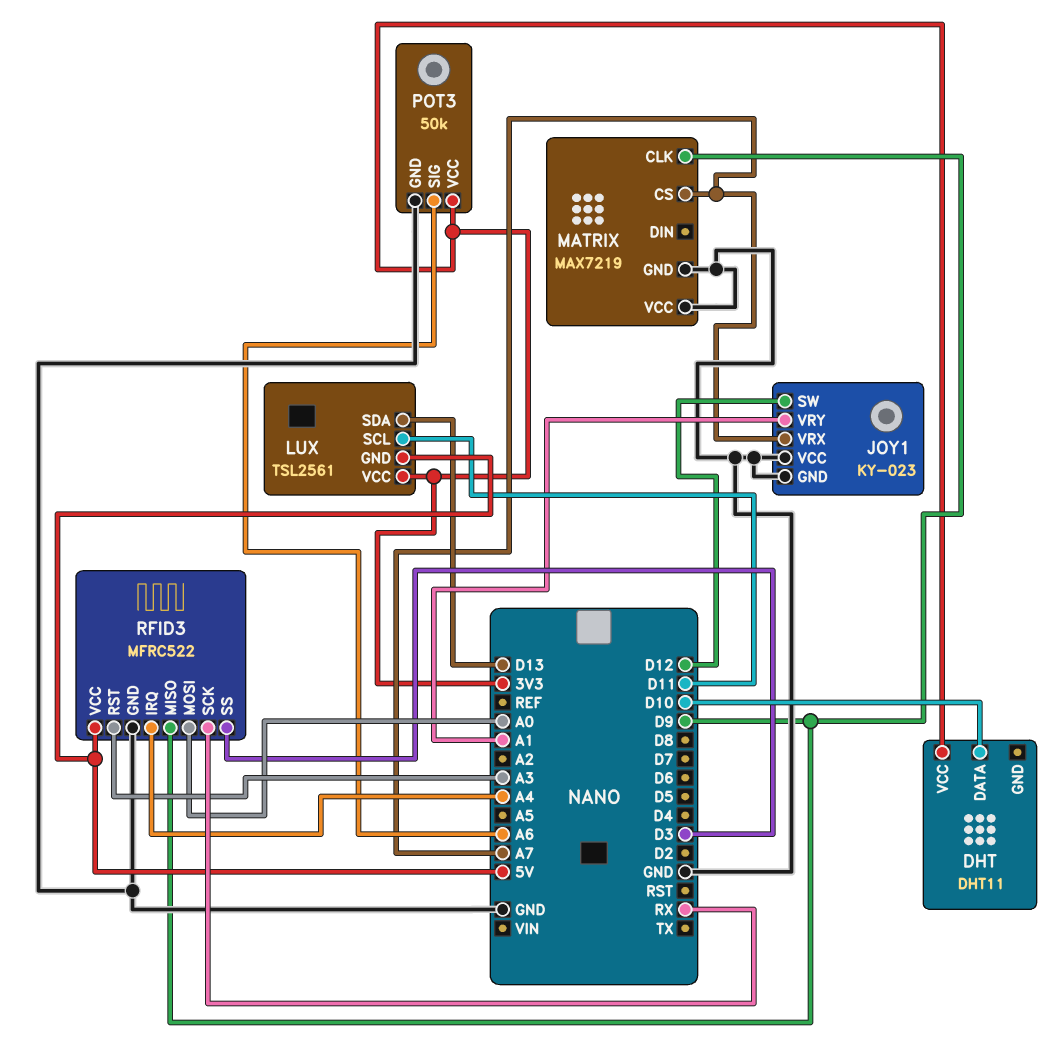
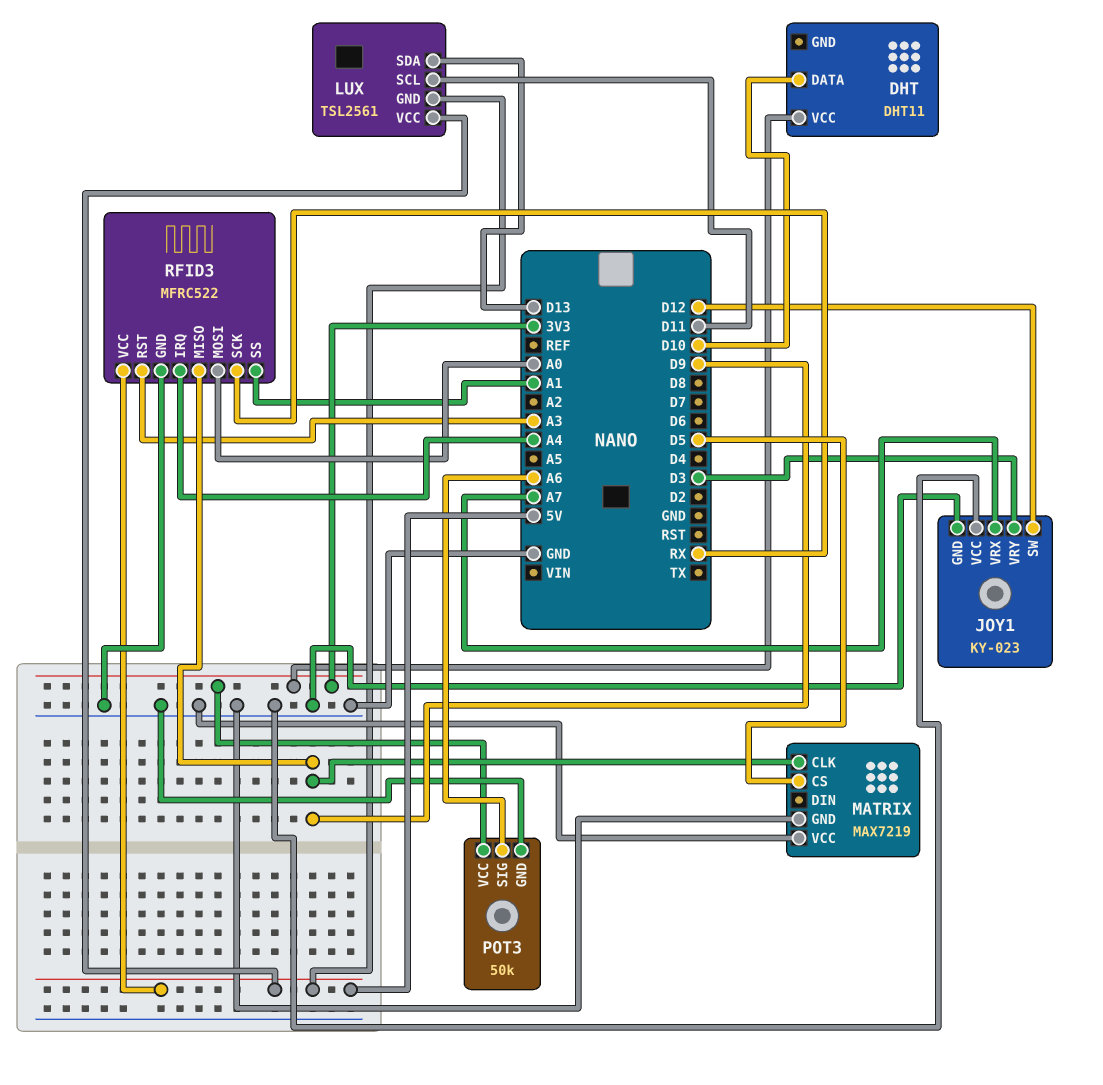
JOY1 pin VRY: A1 -> D3
LUX pin VCC: 3V3 -> 5V
MATRIX pin CS: A7 -> D5
RFID3 pin SS: D3 -> A1

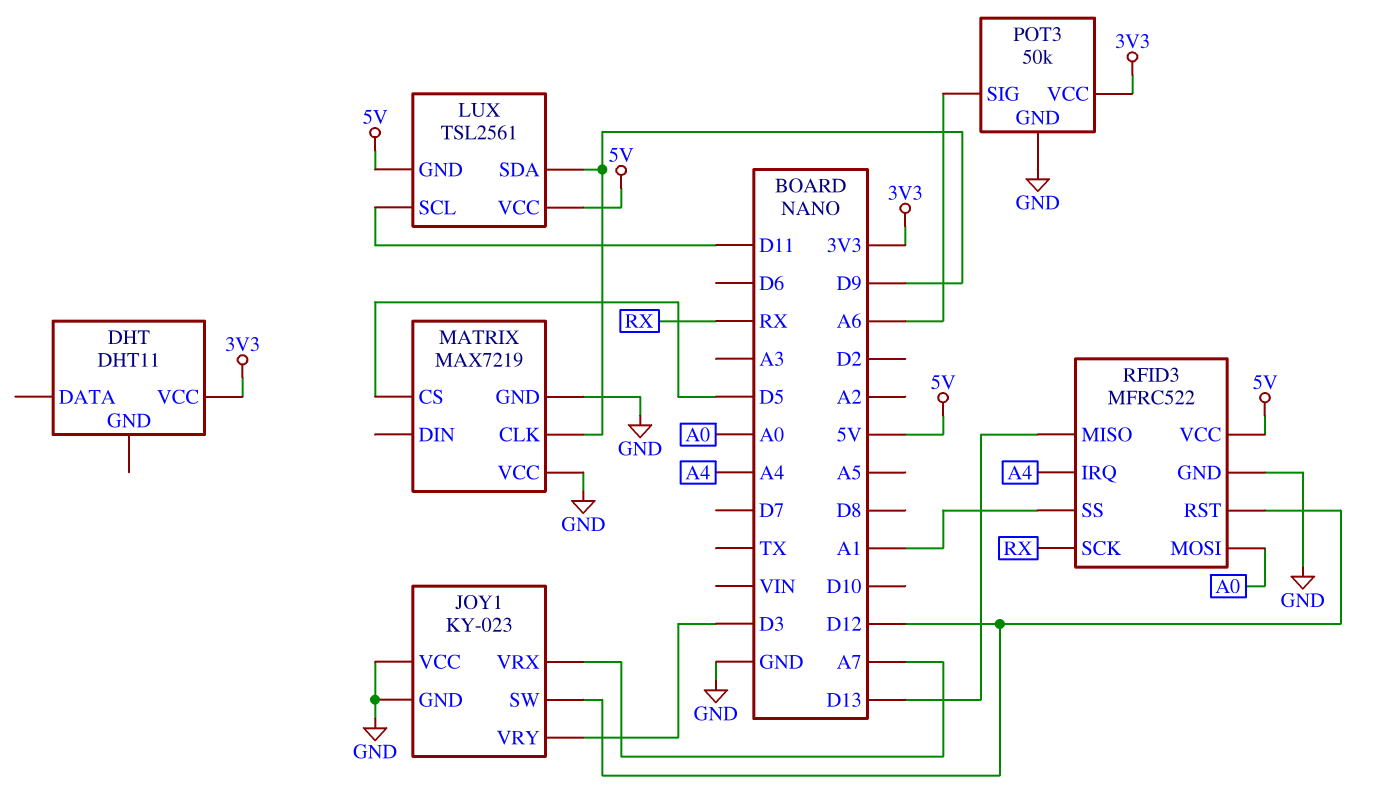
DHT pin DATA: D10 -> none
LUX pin SDA: D13 -> D9
RFID3 pin MISO: D9 -> D13
RFID3 pin RST: A3 -> D12

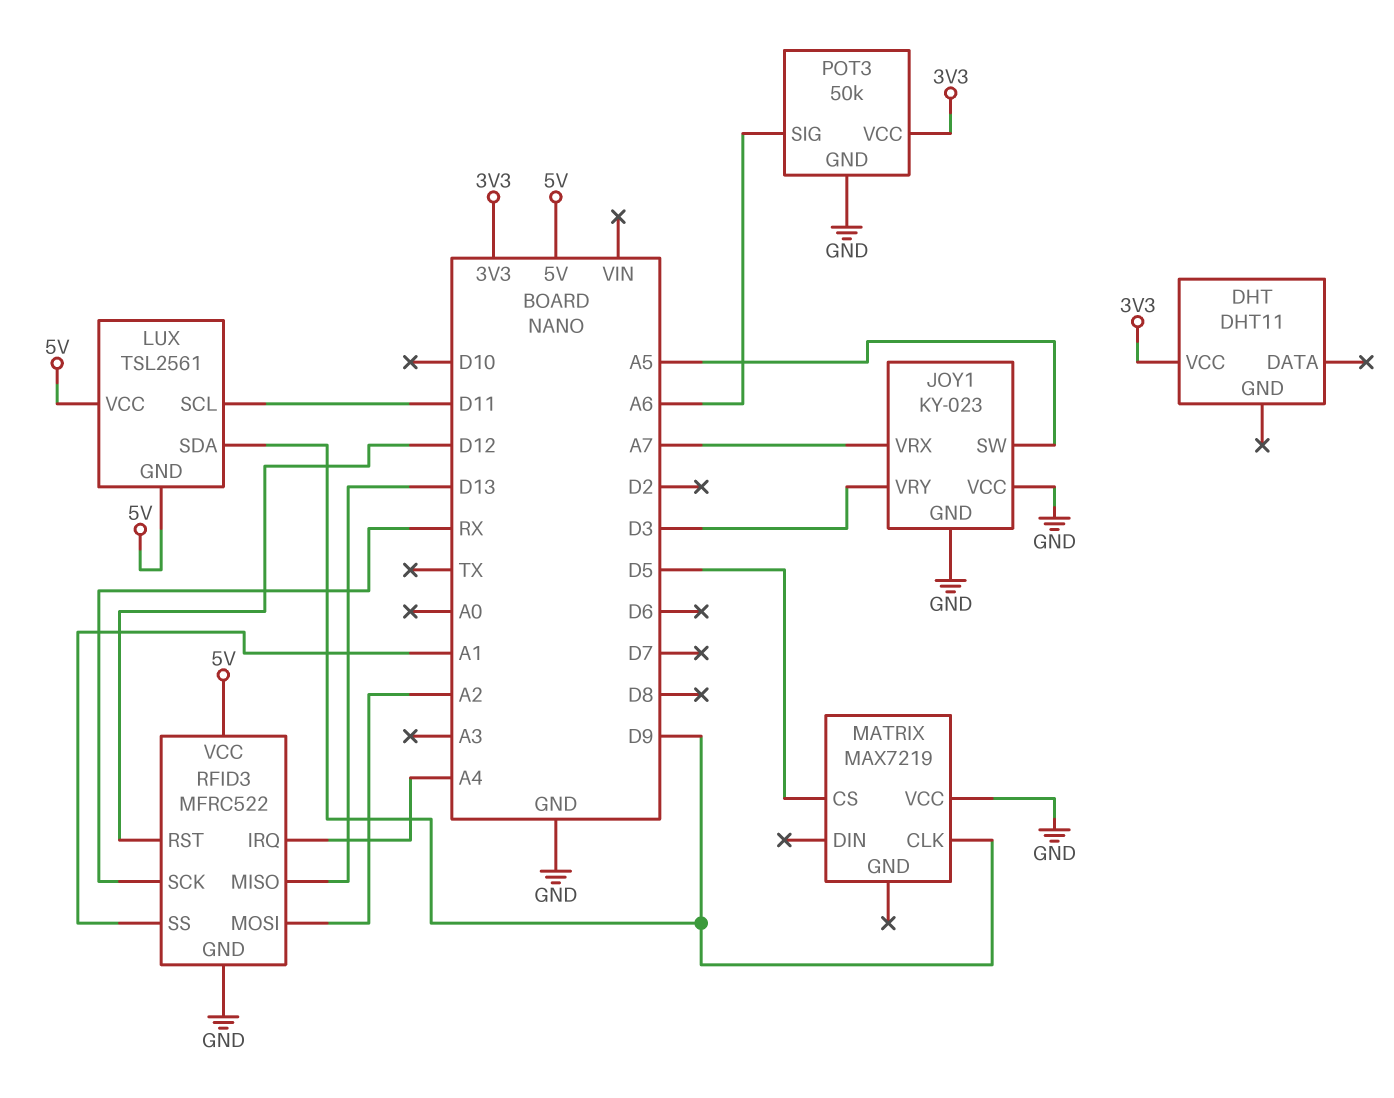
JOY1 pin SW: D12 -> A5
MATRIX pin GND: GND -> none
RFID3 pin MOSI: A0 -> A2

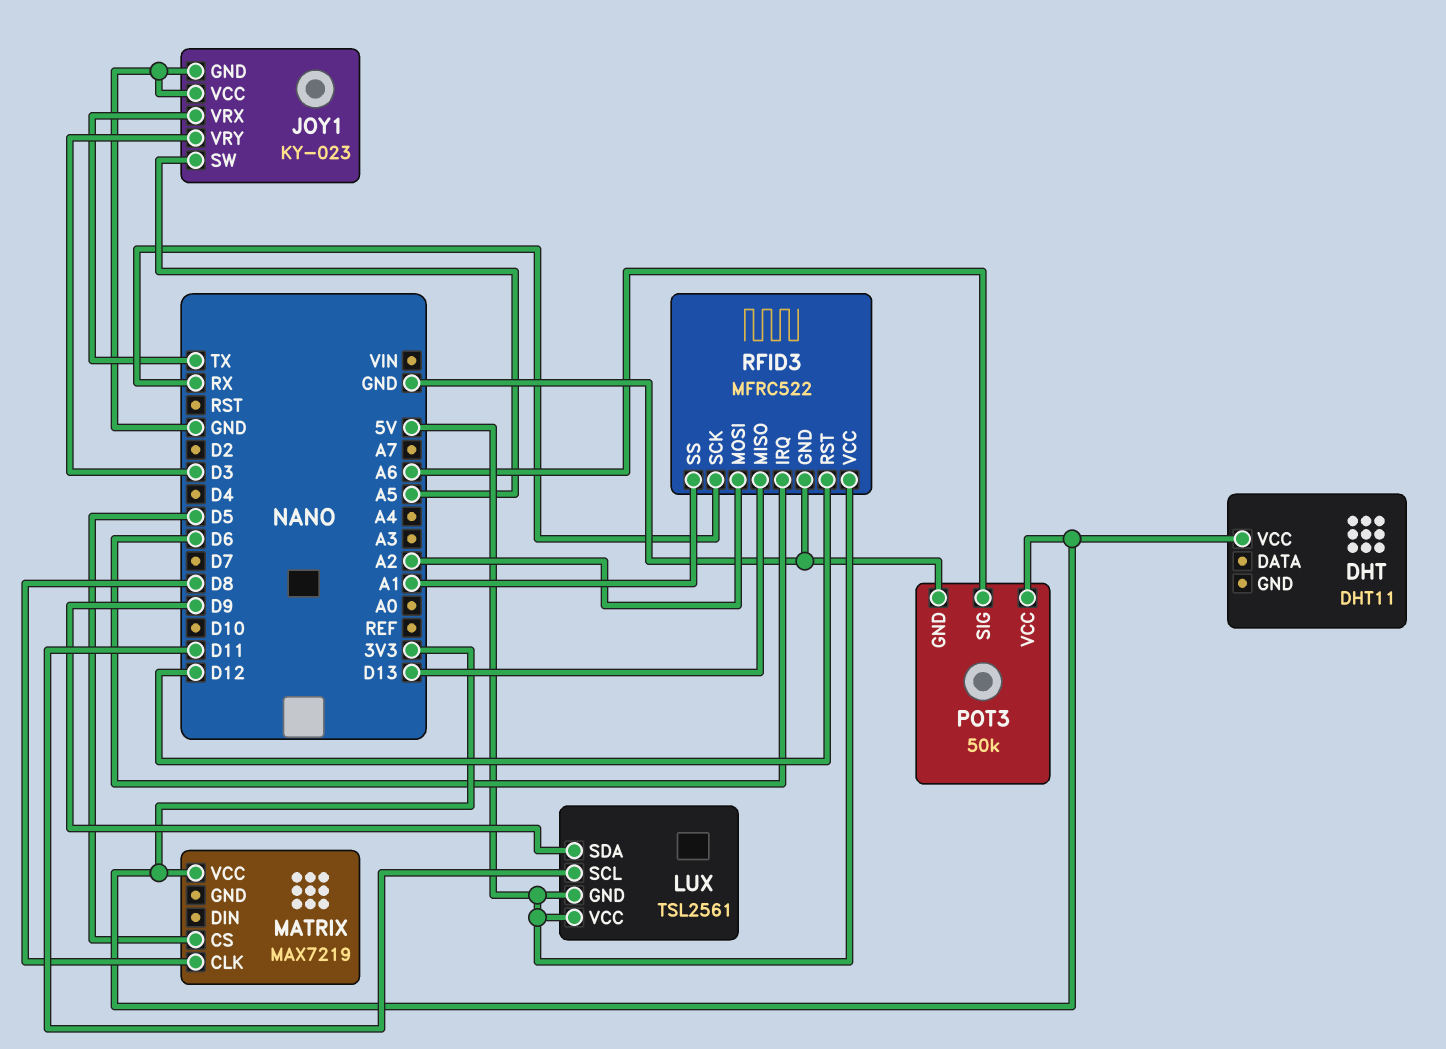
JOY1 pin VRX: A7 -> TX
MATRIX pin CLK: D9 -> D8
MATRIX pin VCC: GND -> 3V3
RFID3 pin IRQ: A4 -> D6

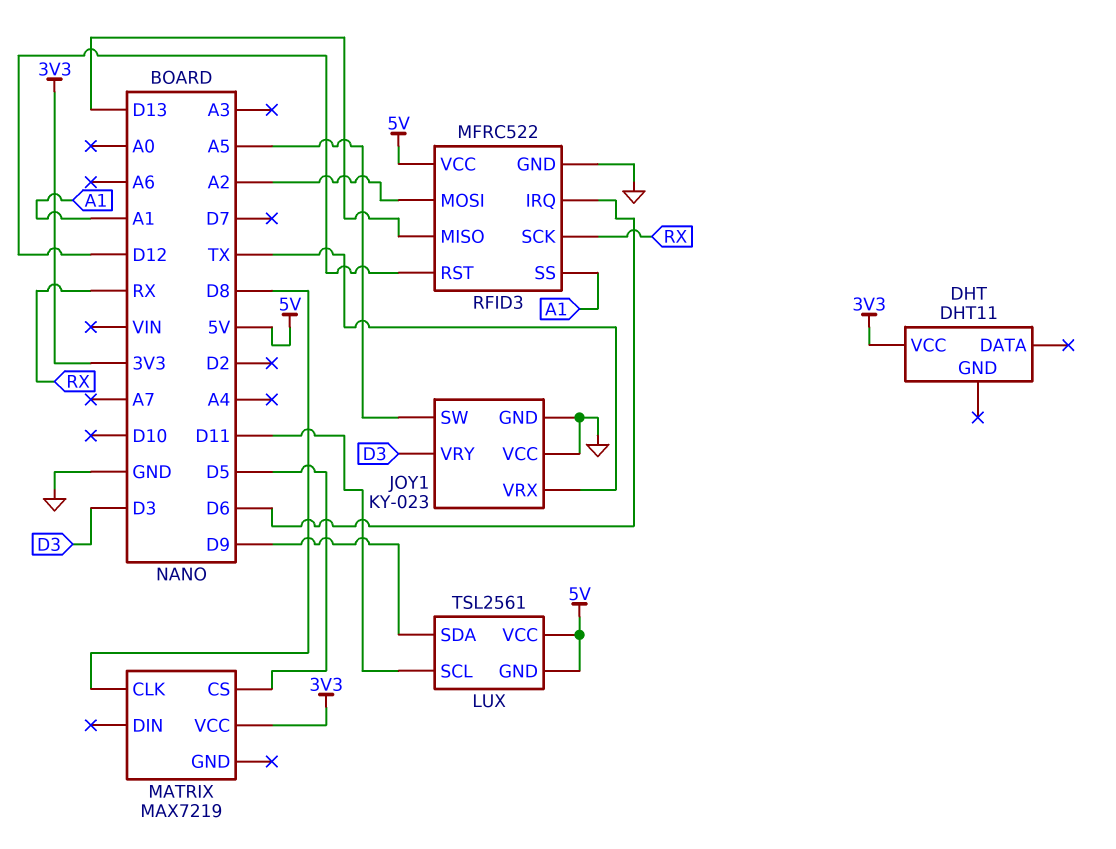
POT3: 50k -> none
POT3 pin GND: GND -> none
POT3 pin SIG: A6 -> none
POT3 pin VCC: 3V3 -> none

